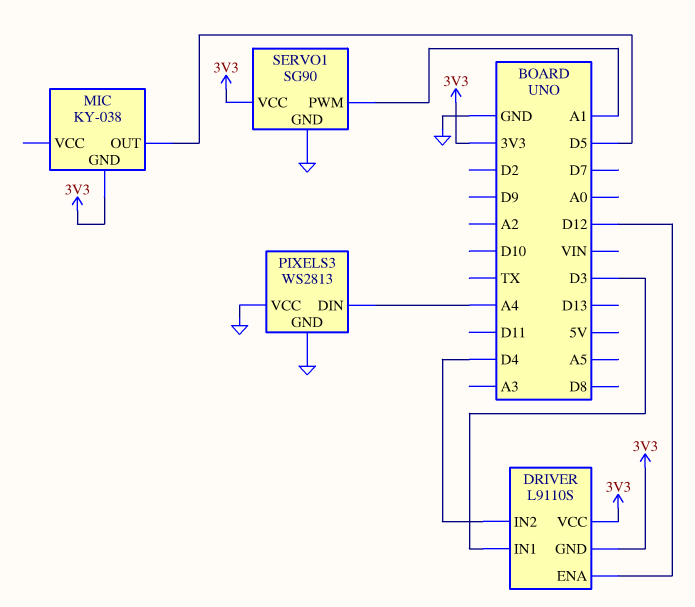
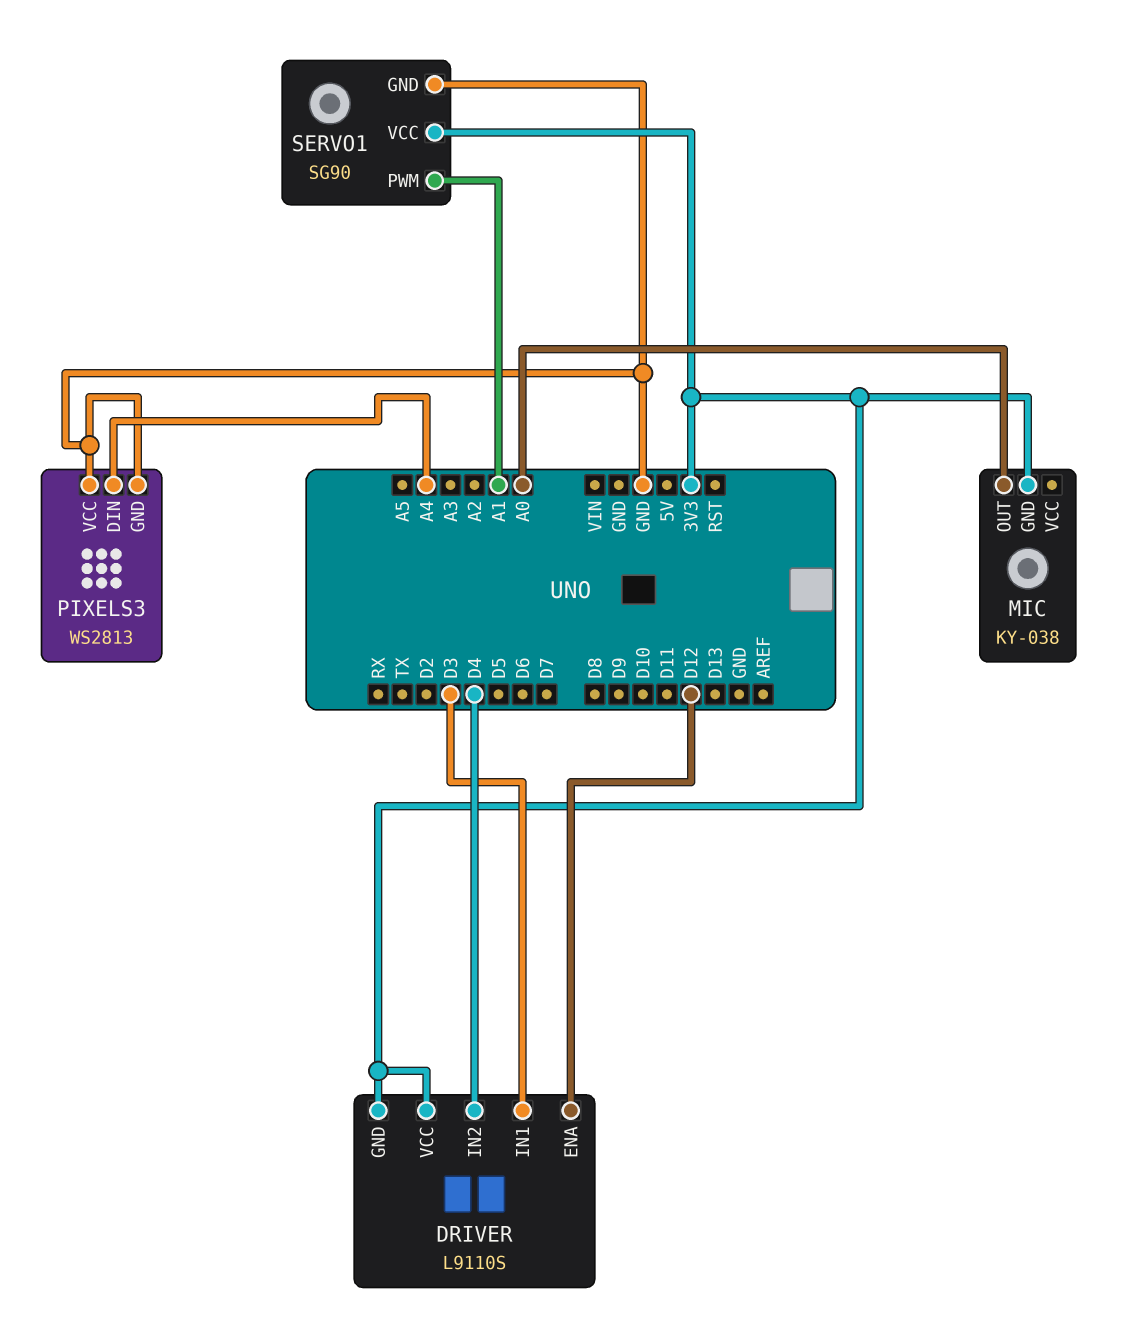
MIC pin OUT: D5 -> A0

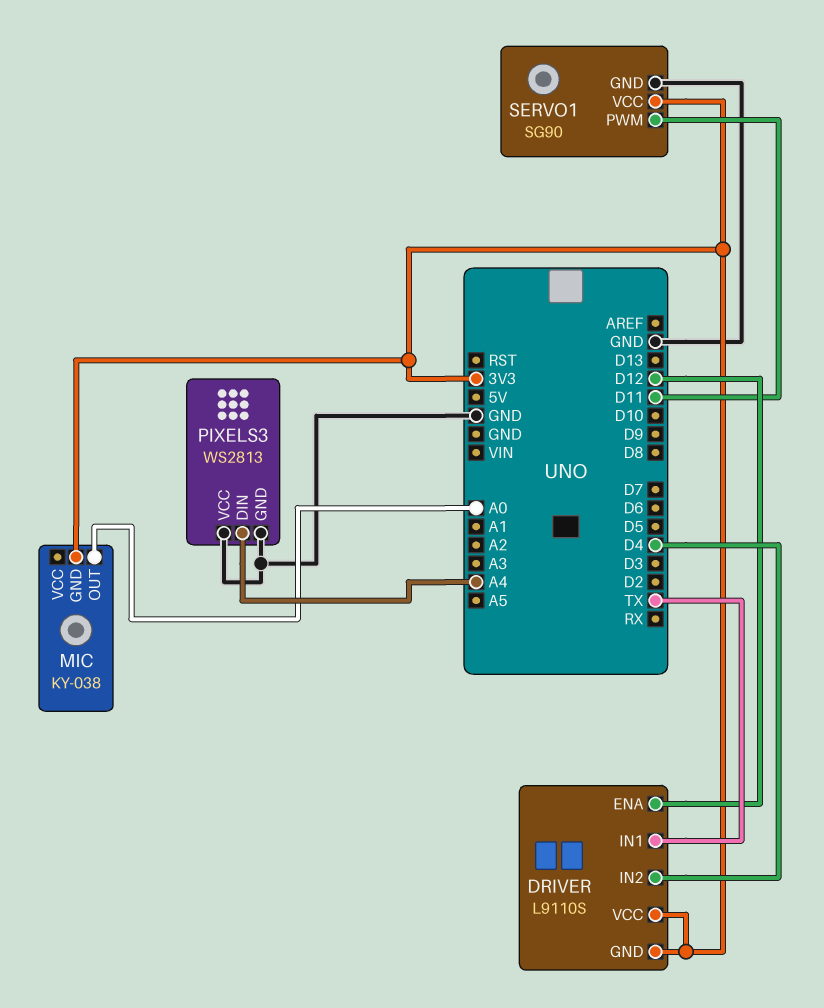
DRIVER pin IN1: D3 -> TX
SERVO1 pin PWM: A1 -> D11

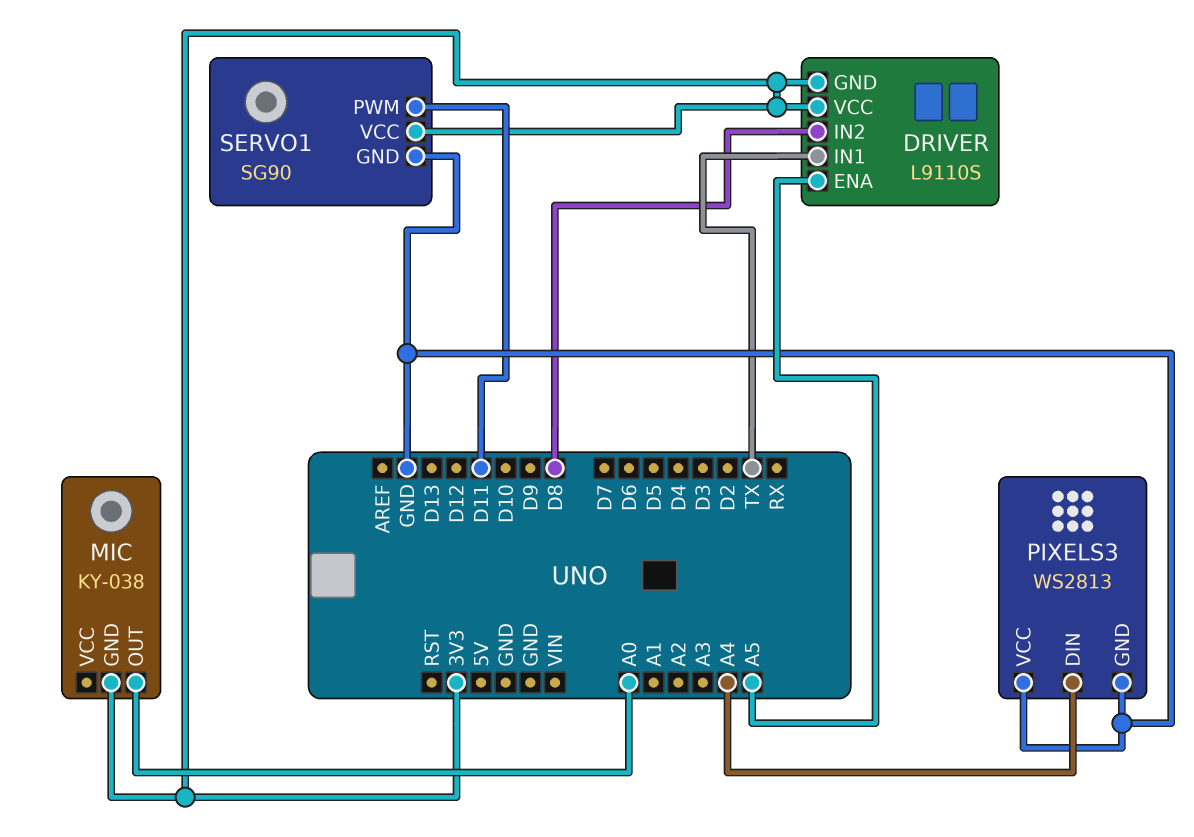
DRIVER pin ENA: D12 -> A5
DRIVER pin IN2: D4 -> D8

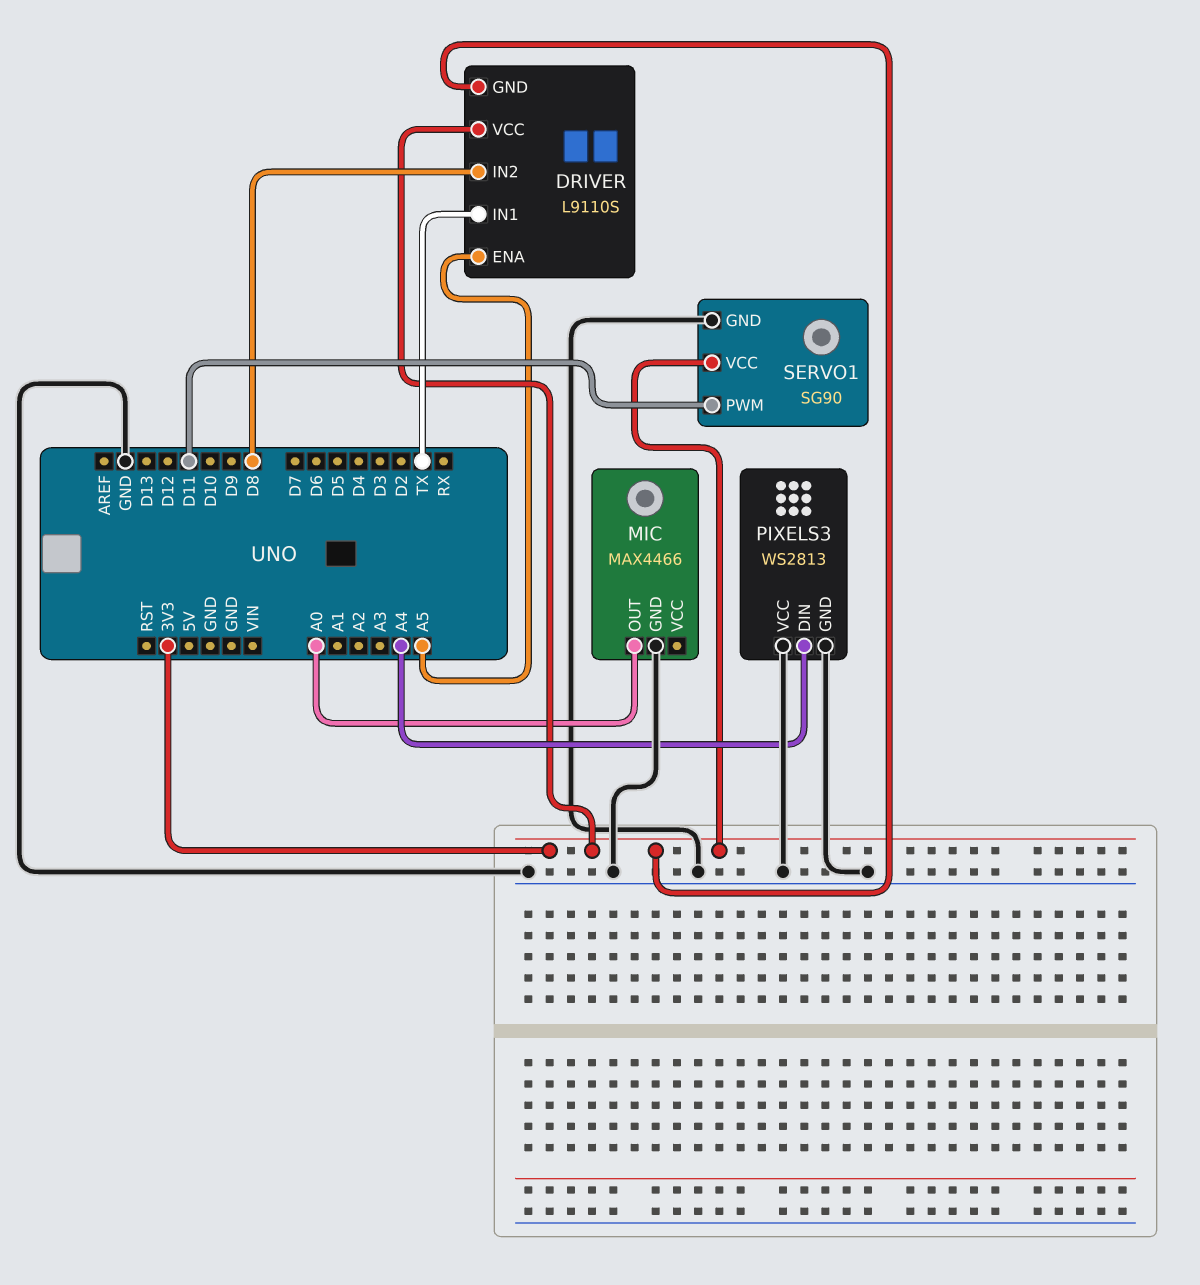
MIC: KY-038 -> MAX4466
MIC pin GND: 3V3 -> GND

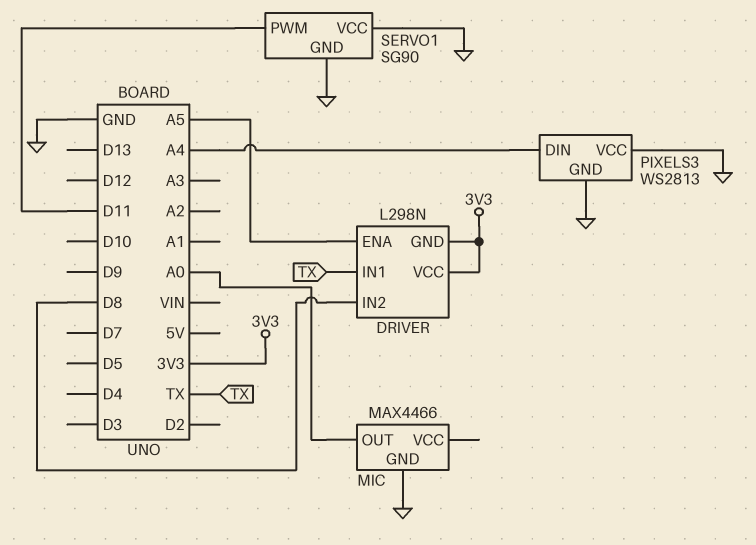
DRIVER: L9110S -> L298N
SERVO1 pin VCC: 3V3 -> GND

